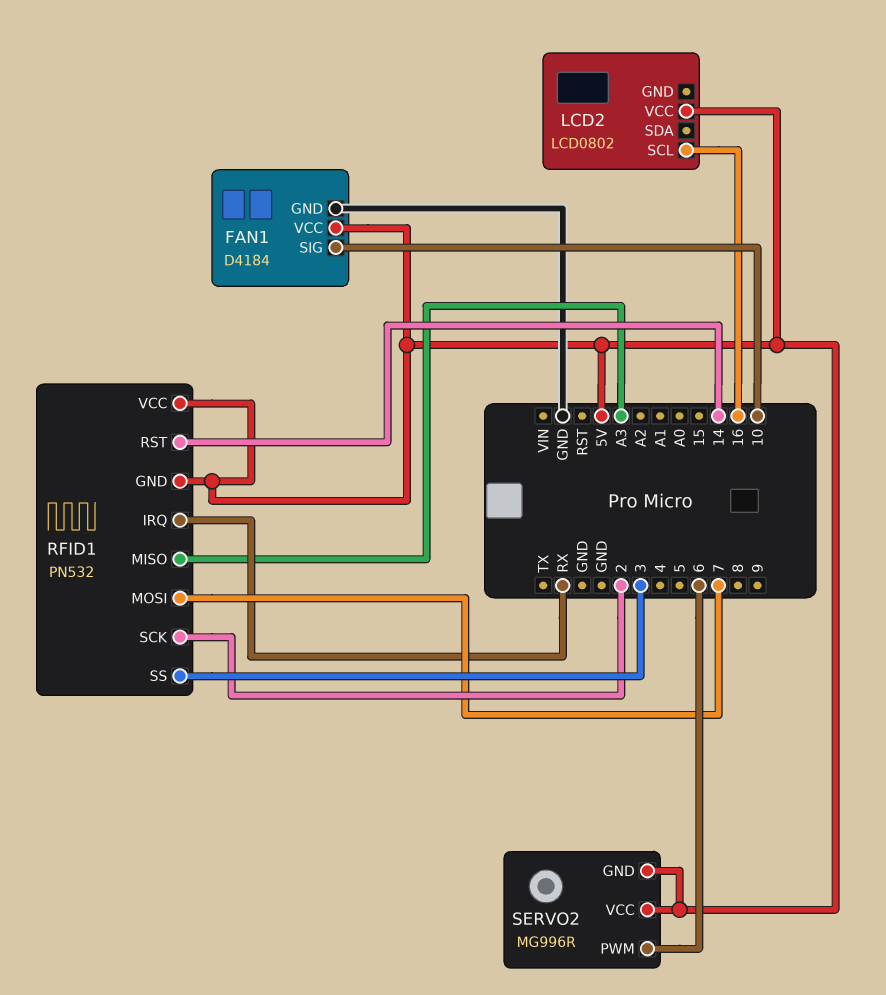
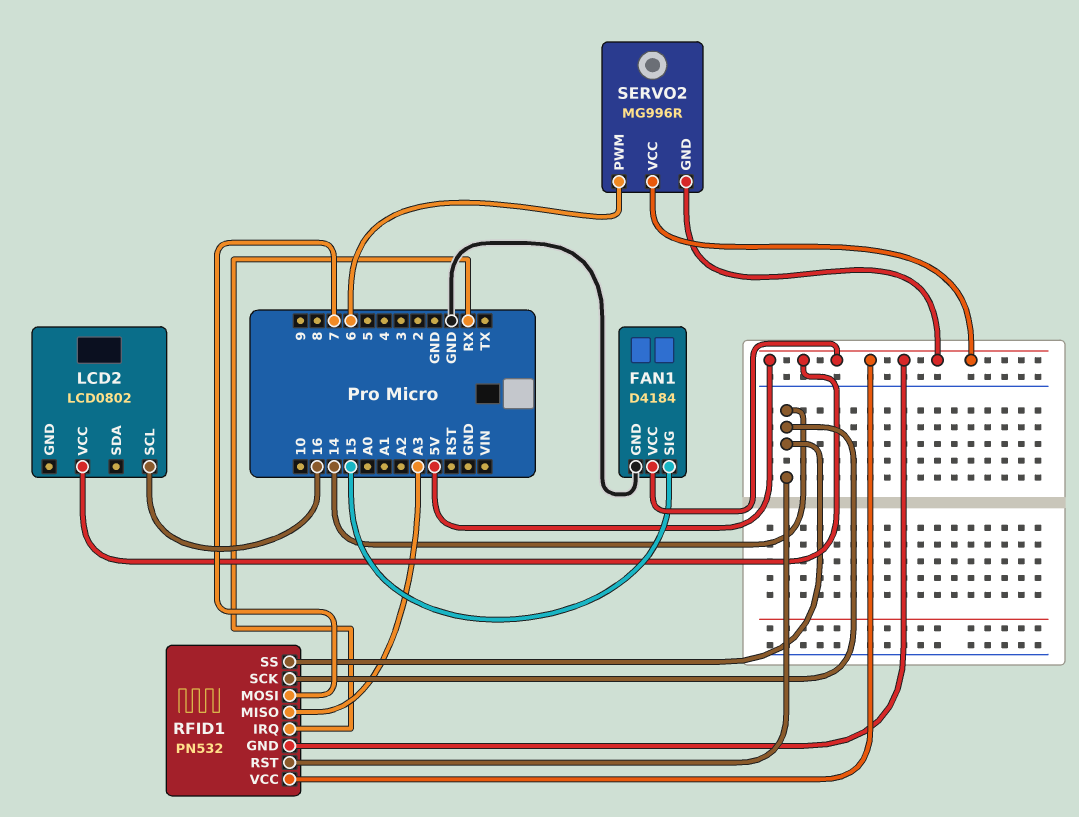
FAN1 pin SIG: 10 -> 15
RFID1 pin SCK: 2 -> 14
RFID1 pin SS: 3 -> 14

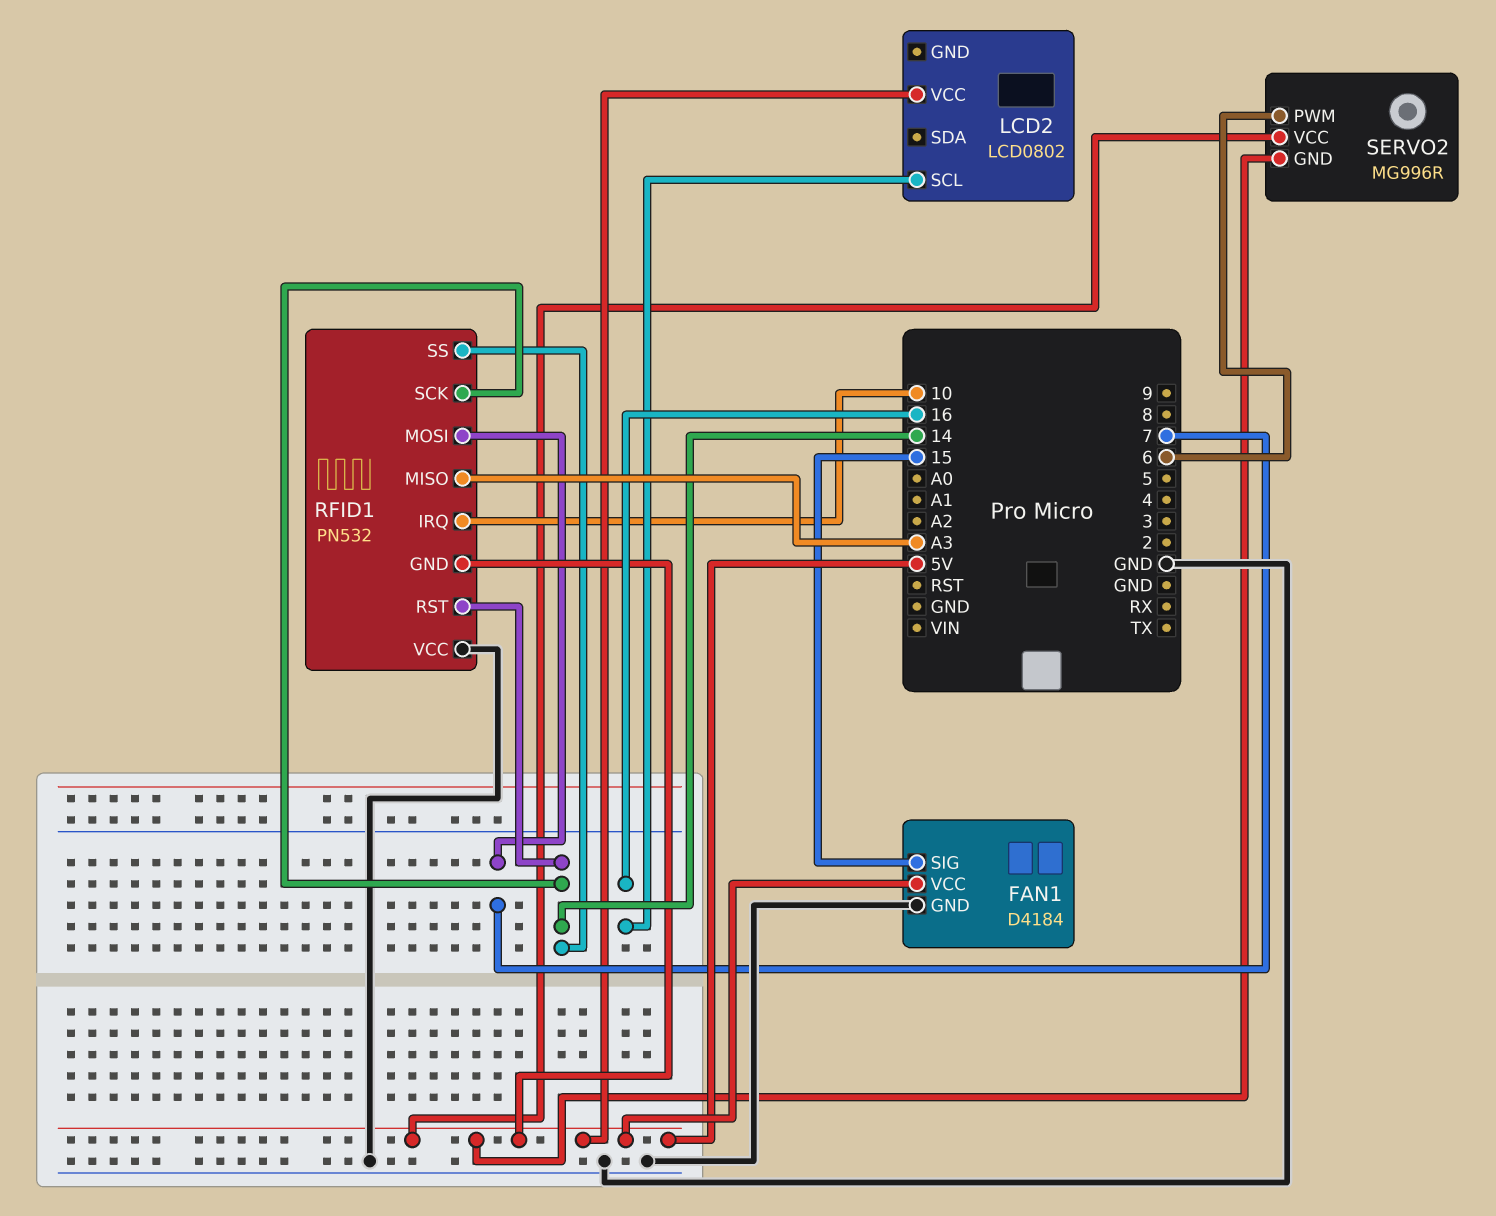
RFID1 pin IRQ: RX -> 10
RFID1 pin VCC: 5V -> GND

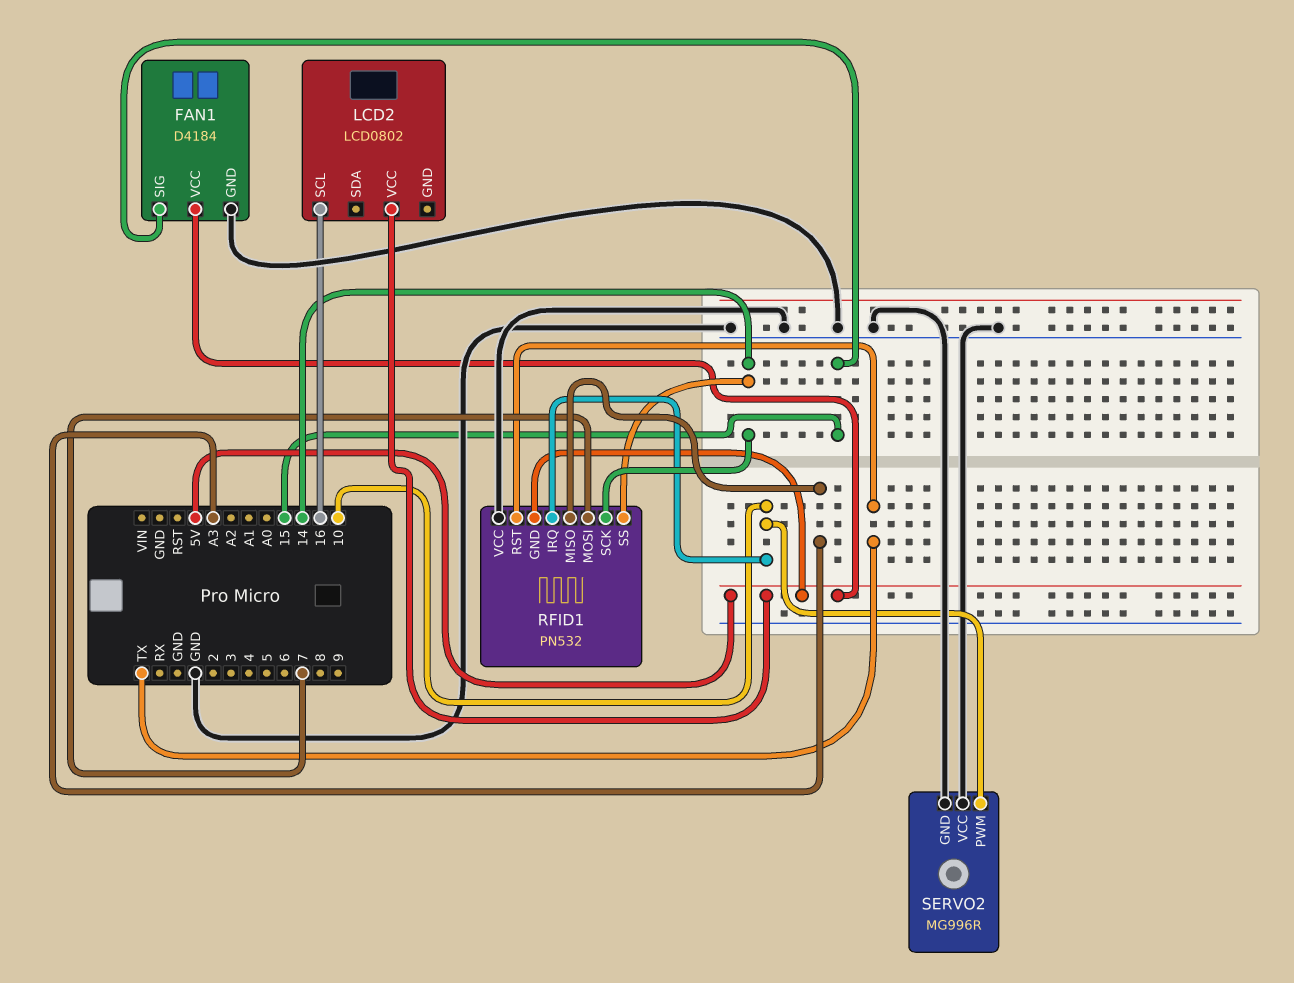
RFID1 pin RST: 14 -> TX
SERVO2 pin GND: 5V -> GND
SERVO2 pin PWM: 6 -> 10
SERVO2 pin VCC: 5V -> GND

